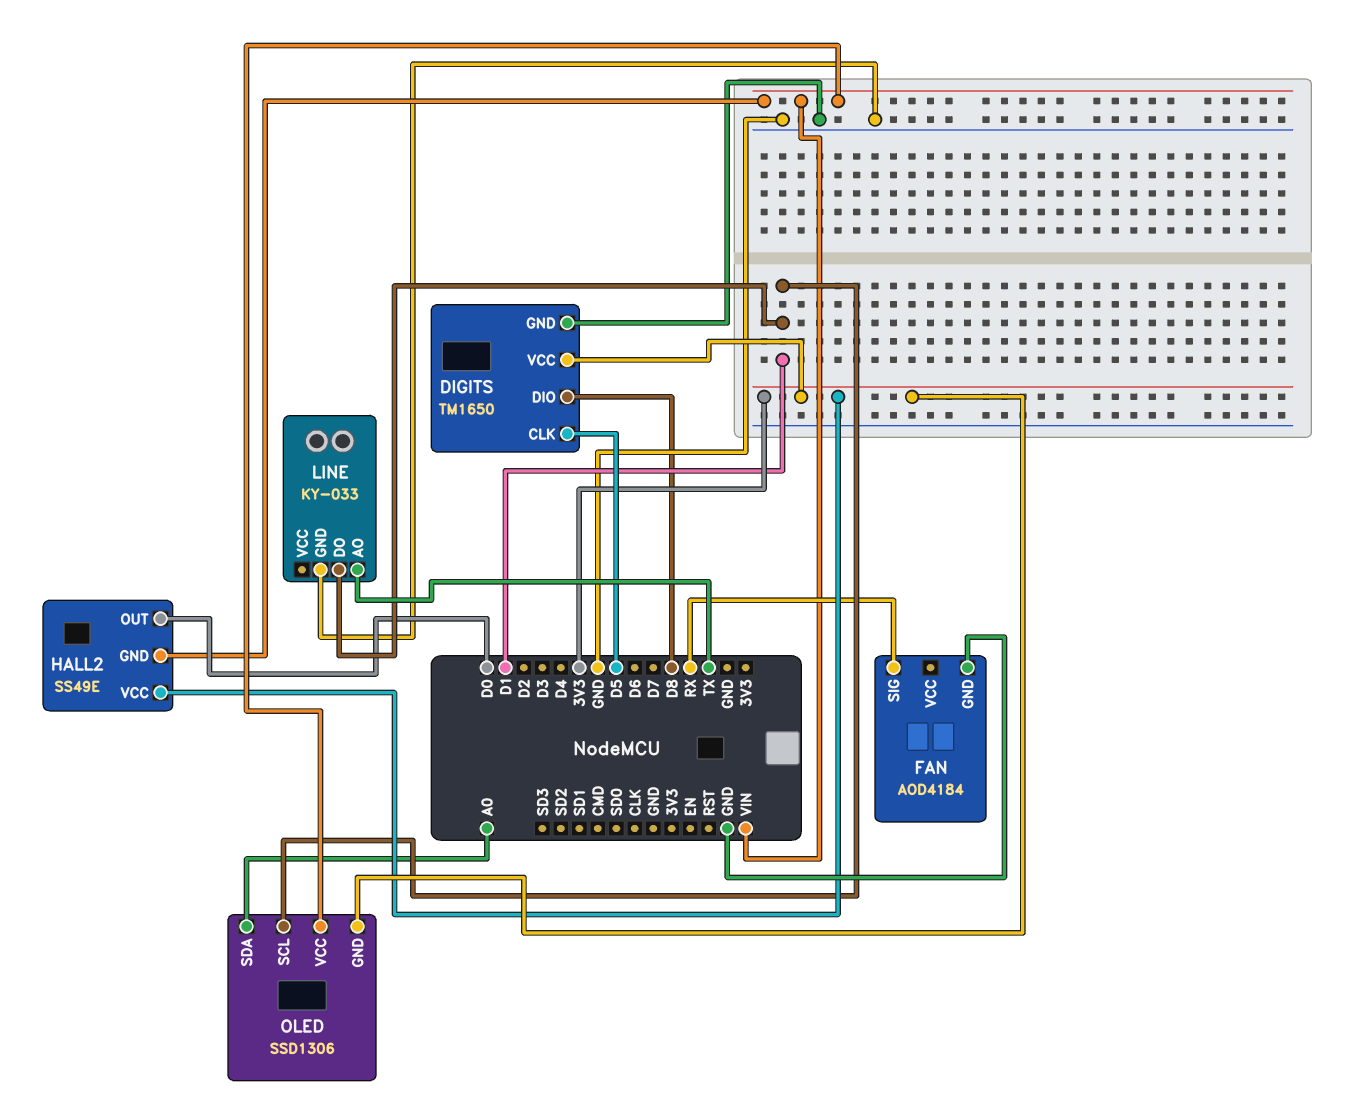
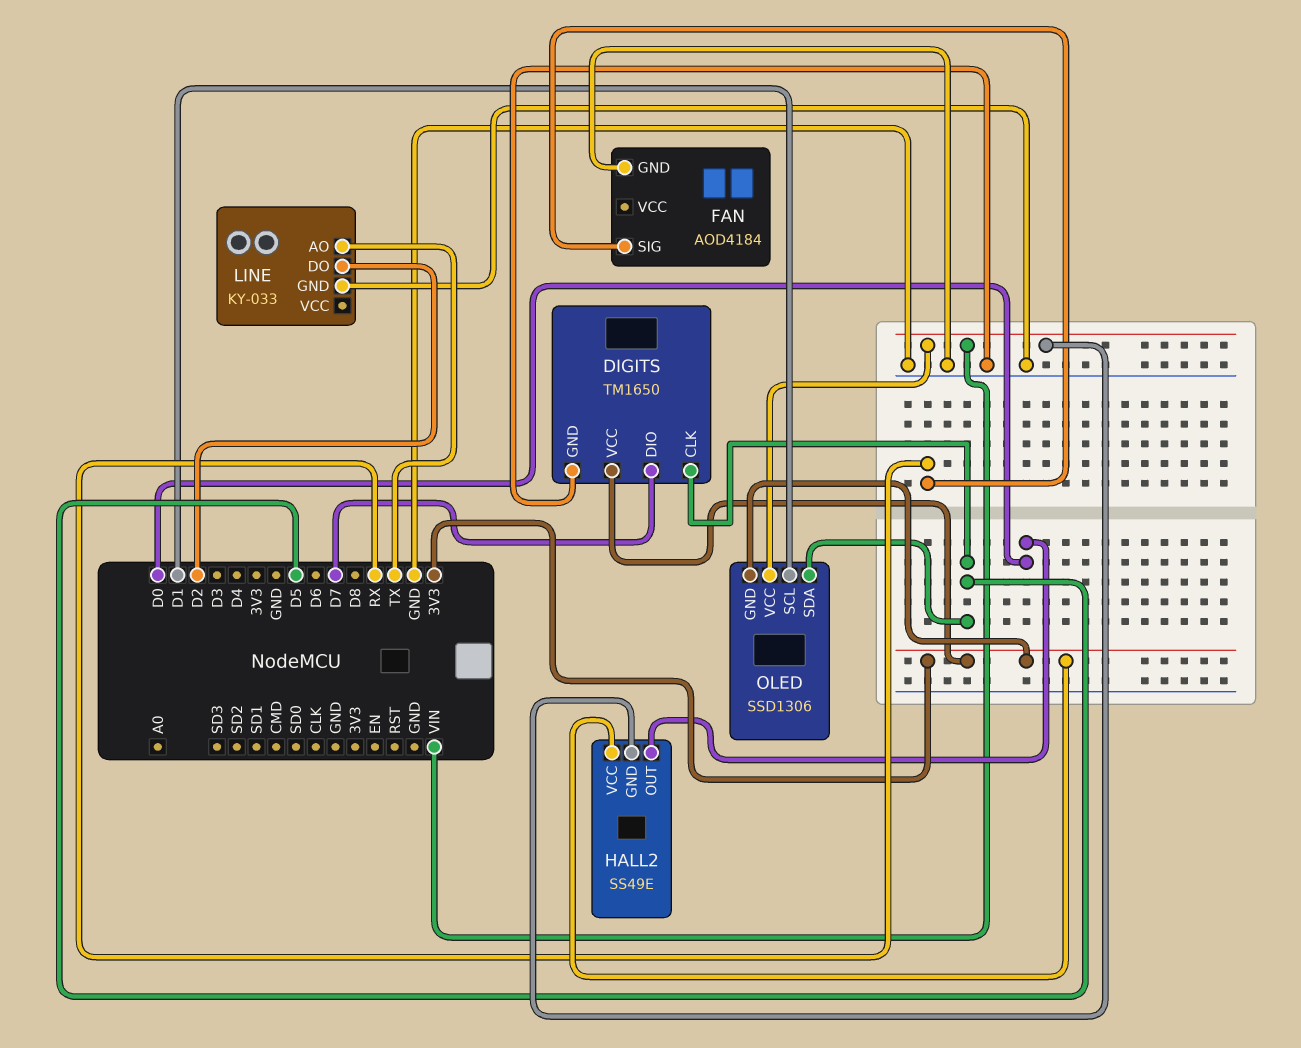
DIGITS pin DIO: D8 -> D7
LINE pin DO: D1 -> D2
OLED pin SDA: A0 -> D5

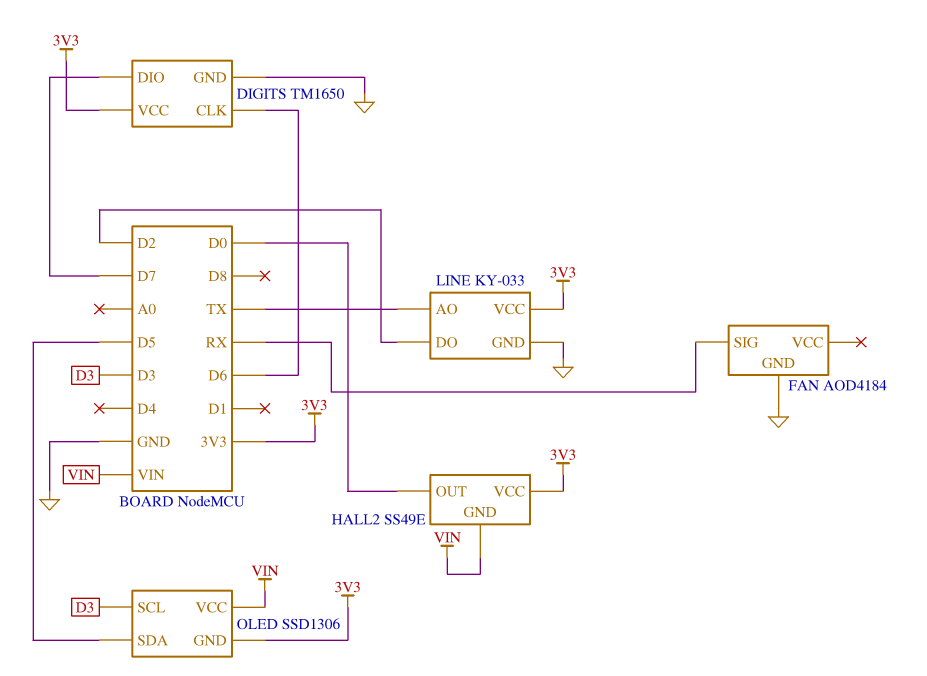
DIGITS pin CLK: D5 -> D6
LINE pin VCC: none -> 3V3
OLED pin SCL: D1 -> D3

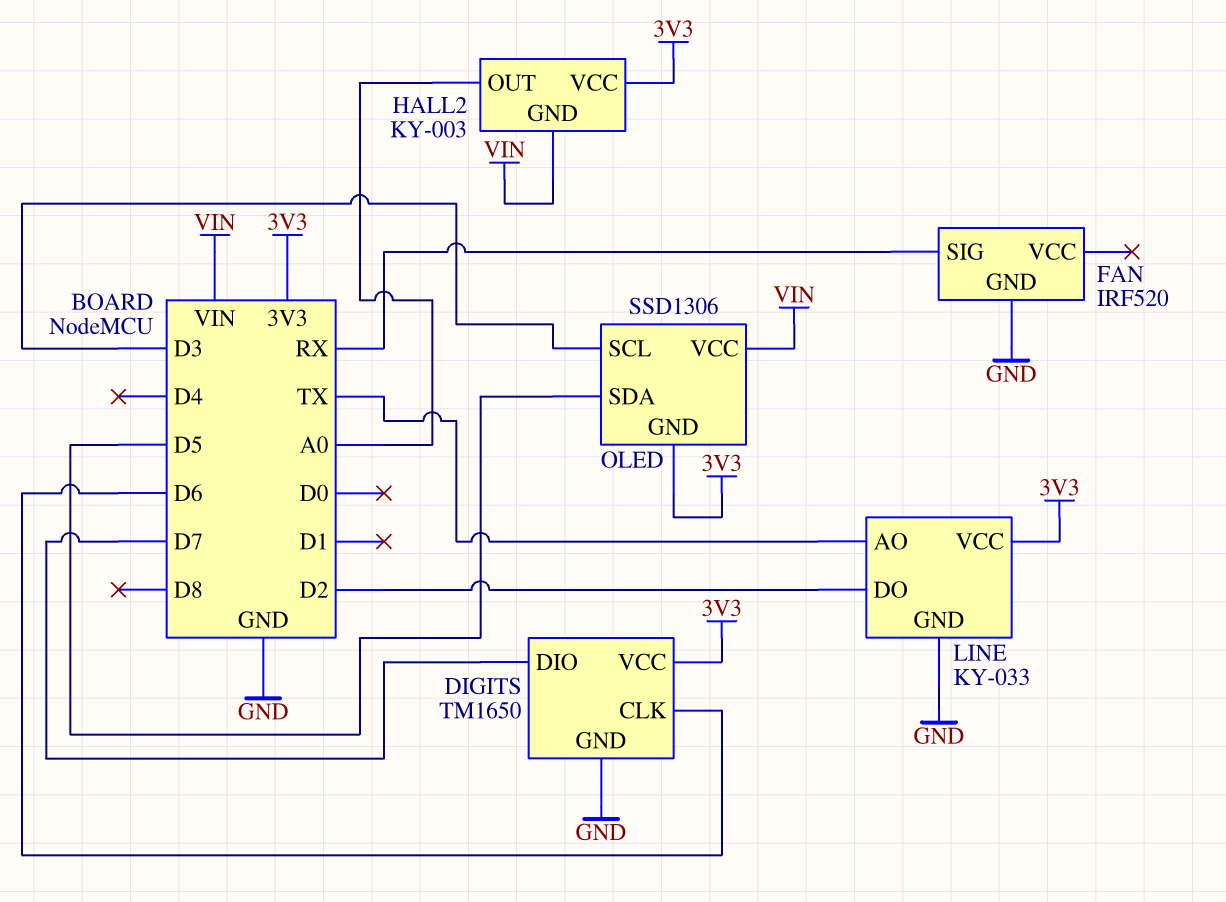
FAN: AOD4184 -> IRF520
HALL2: SS49E -> KY-003
HALL2 pin OUT: D0 -> A0

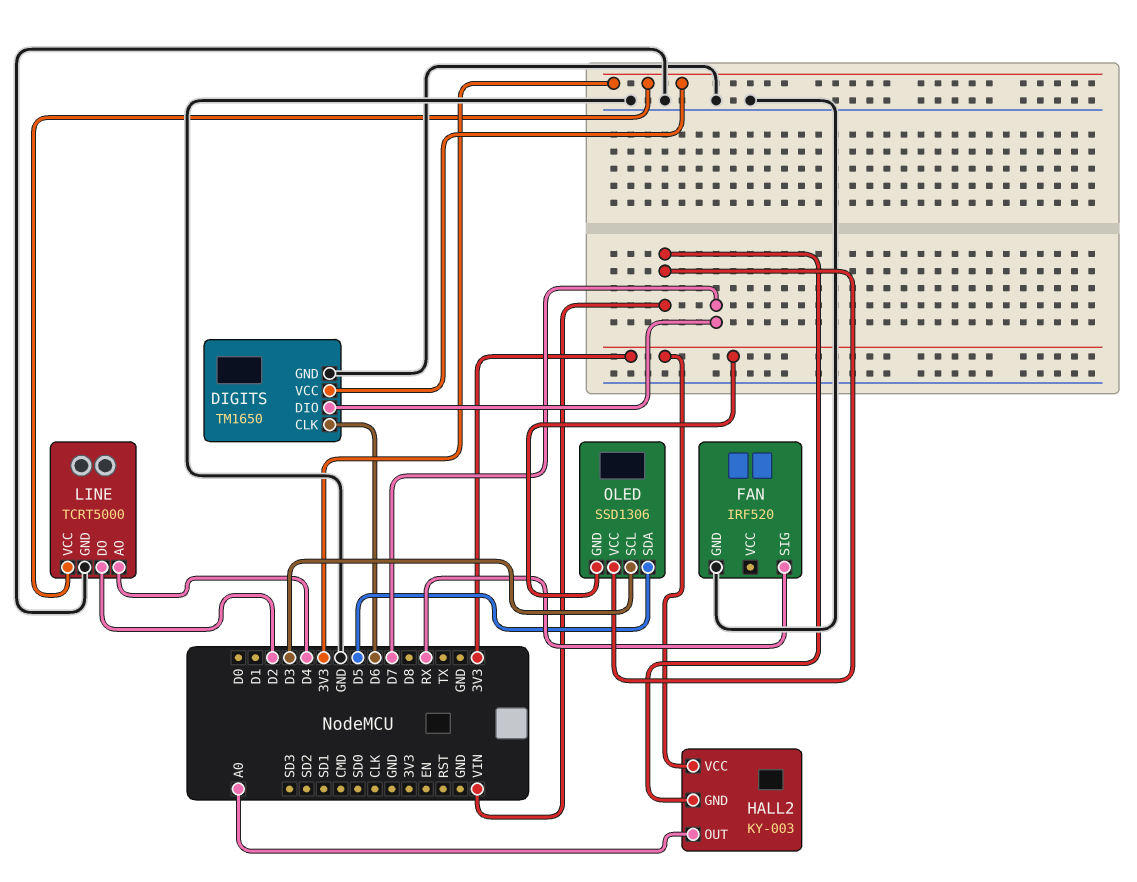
LINE: KY-033 -> TCRT5000
LINE pin AO: TX -> D4

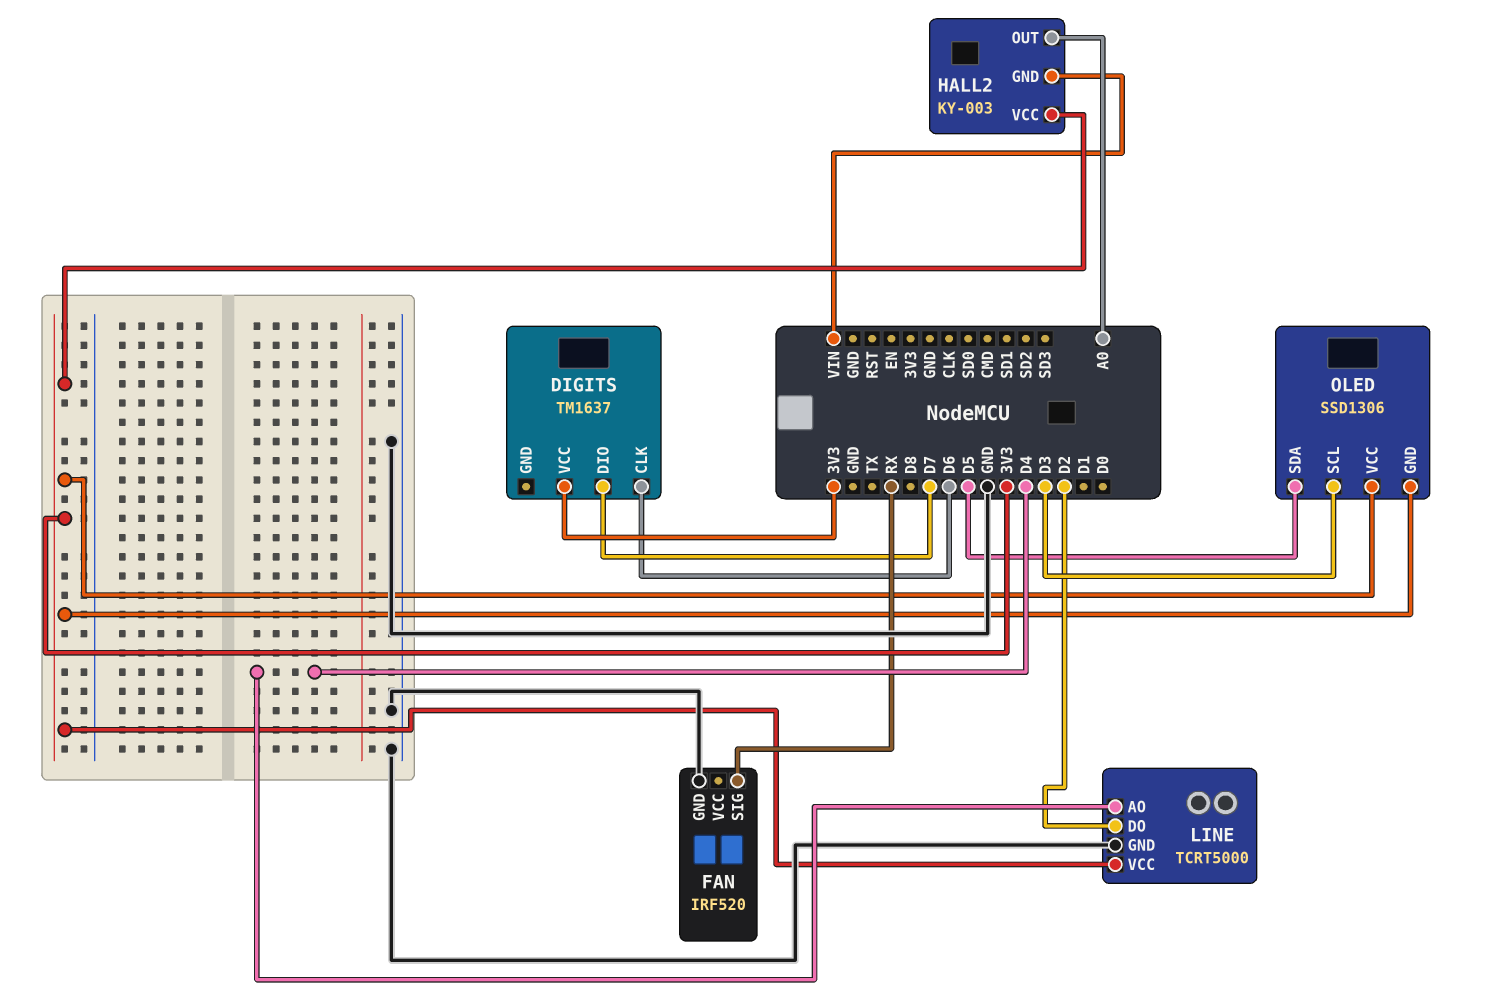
DIGITS: TM1650 -> TM1637
DIGITS pin GND: GND -> none
OLED pin VCC: VIN -> 3V3

